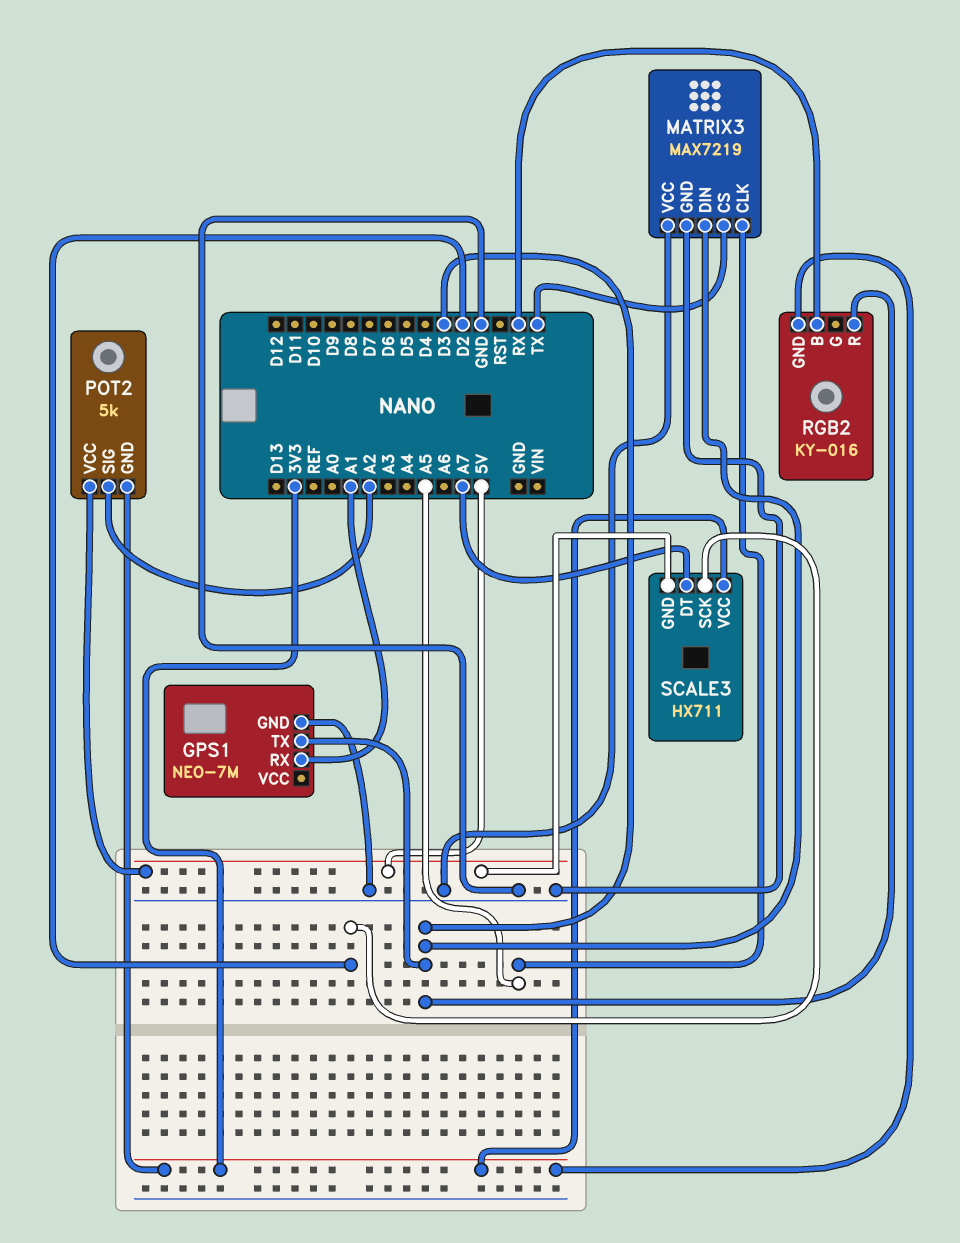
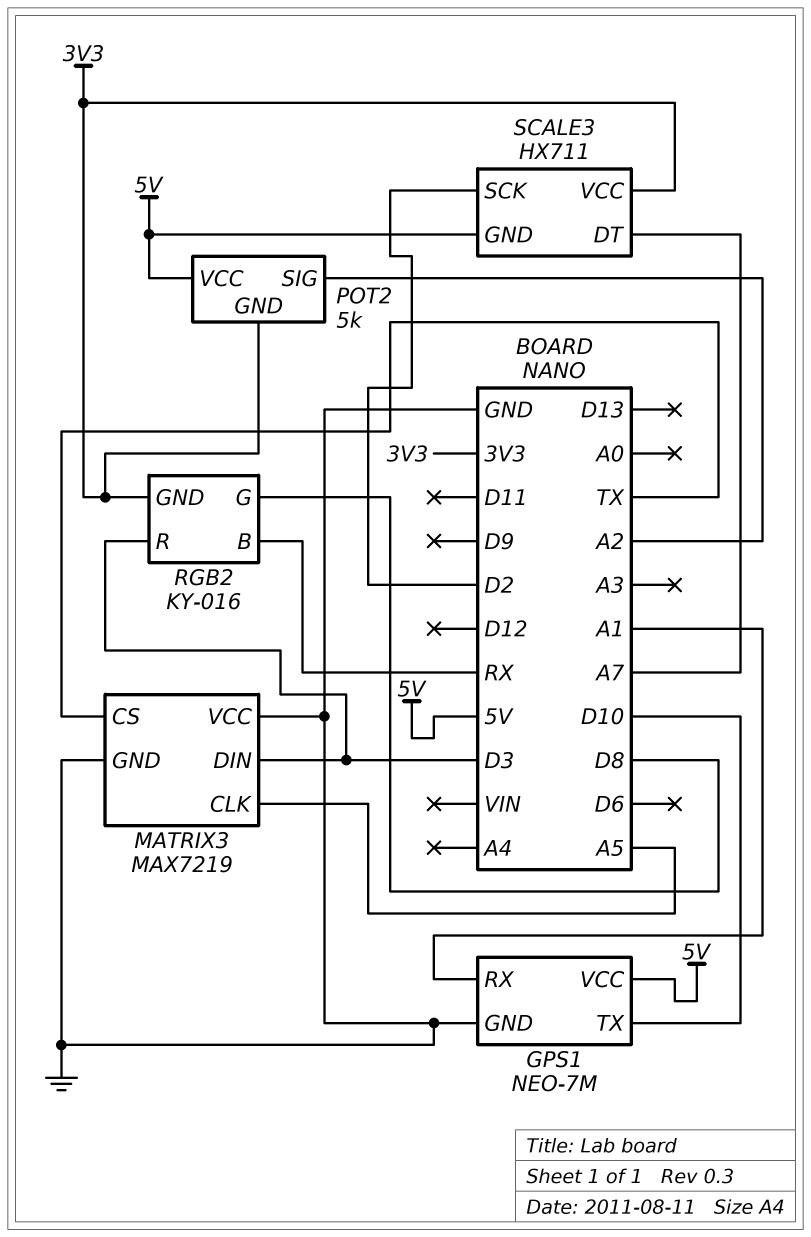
GPS1 pin TX: D3 -> D10
GPS1 pin VCC: none -> 5V
RGB2 pin G: none -> D8

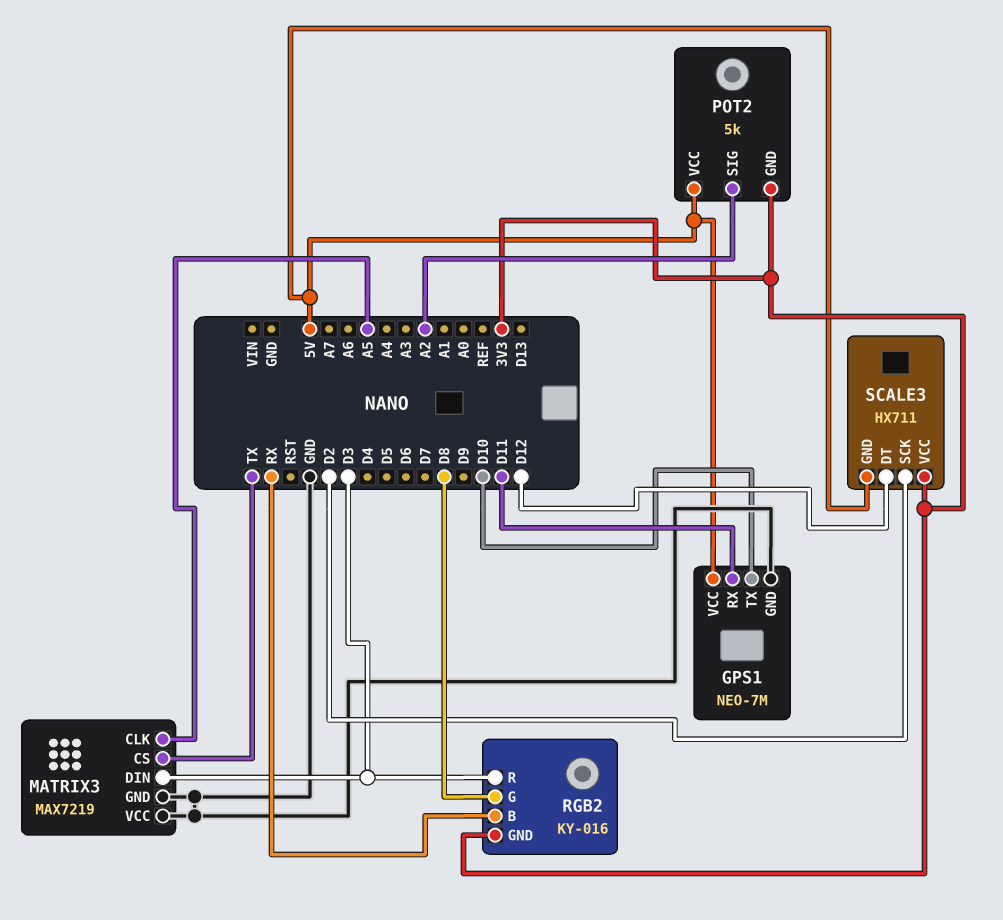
GPS1 pin RX: A1 -> D11
SCALE3 pin DT: A7 -> D12

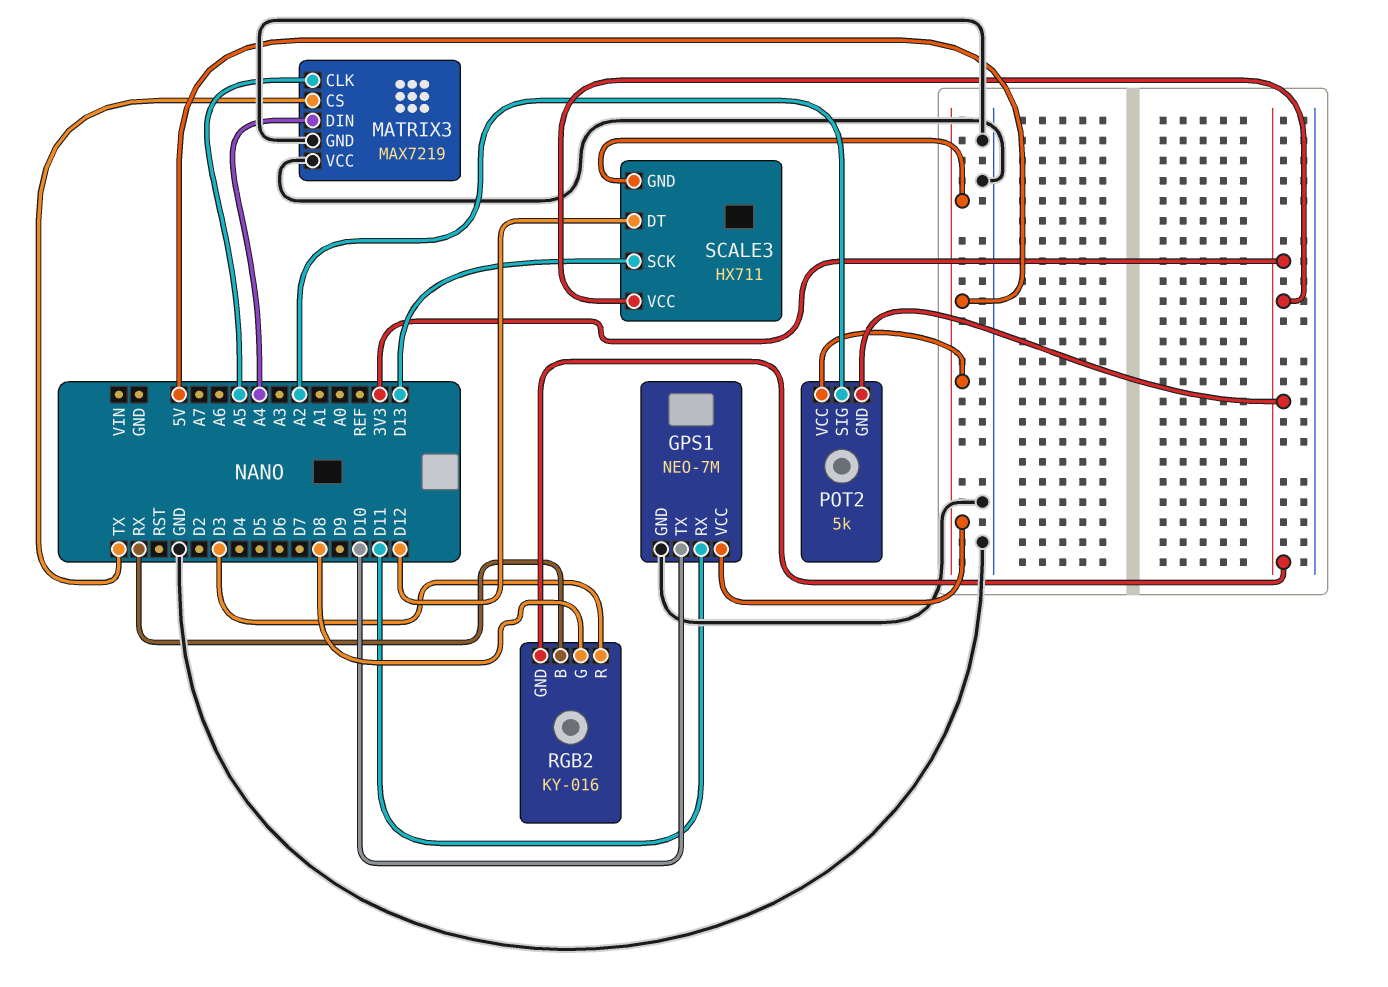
MATRIX3 pin DIN: D3 -> A4
SCALE3 pin SCK: D2 -> D13

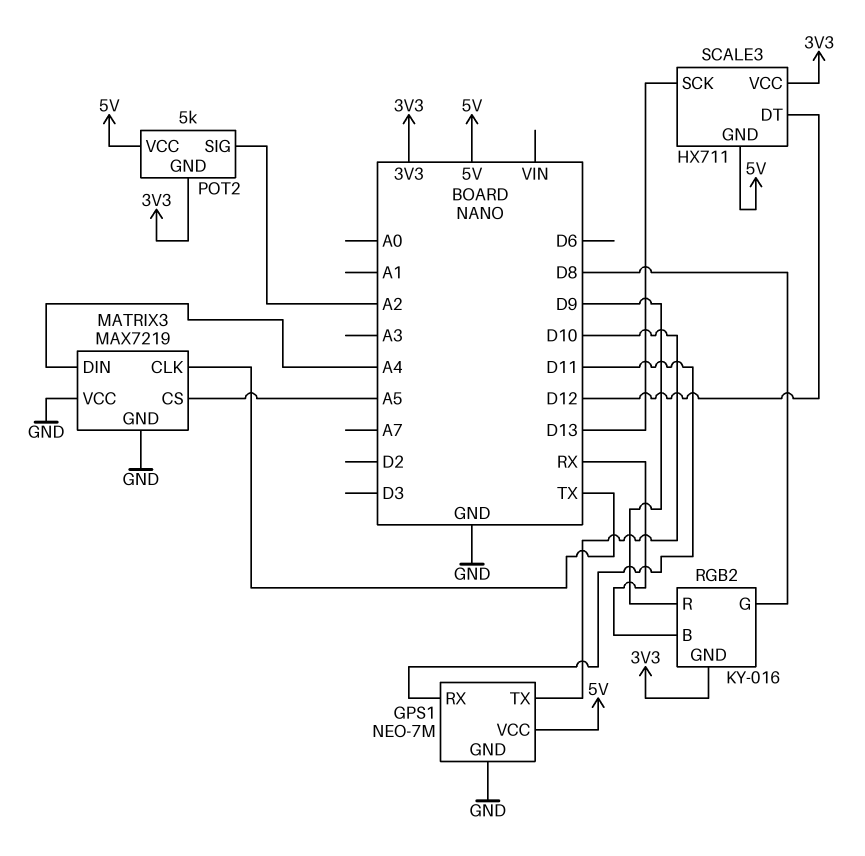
MATRIX3 pin CLK: A5 -> TX
MATRIX3 pin CS: TX -> A5
RGB2 pin R: D3 -> D9

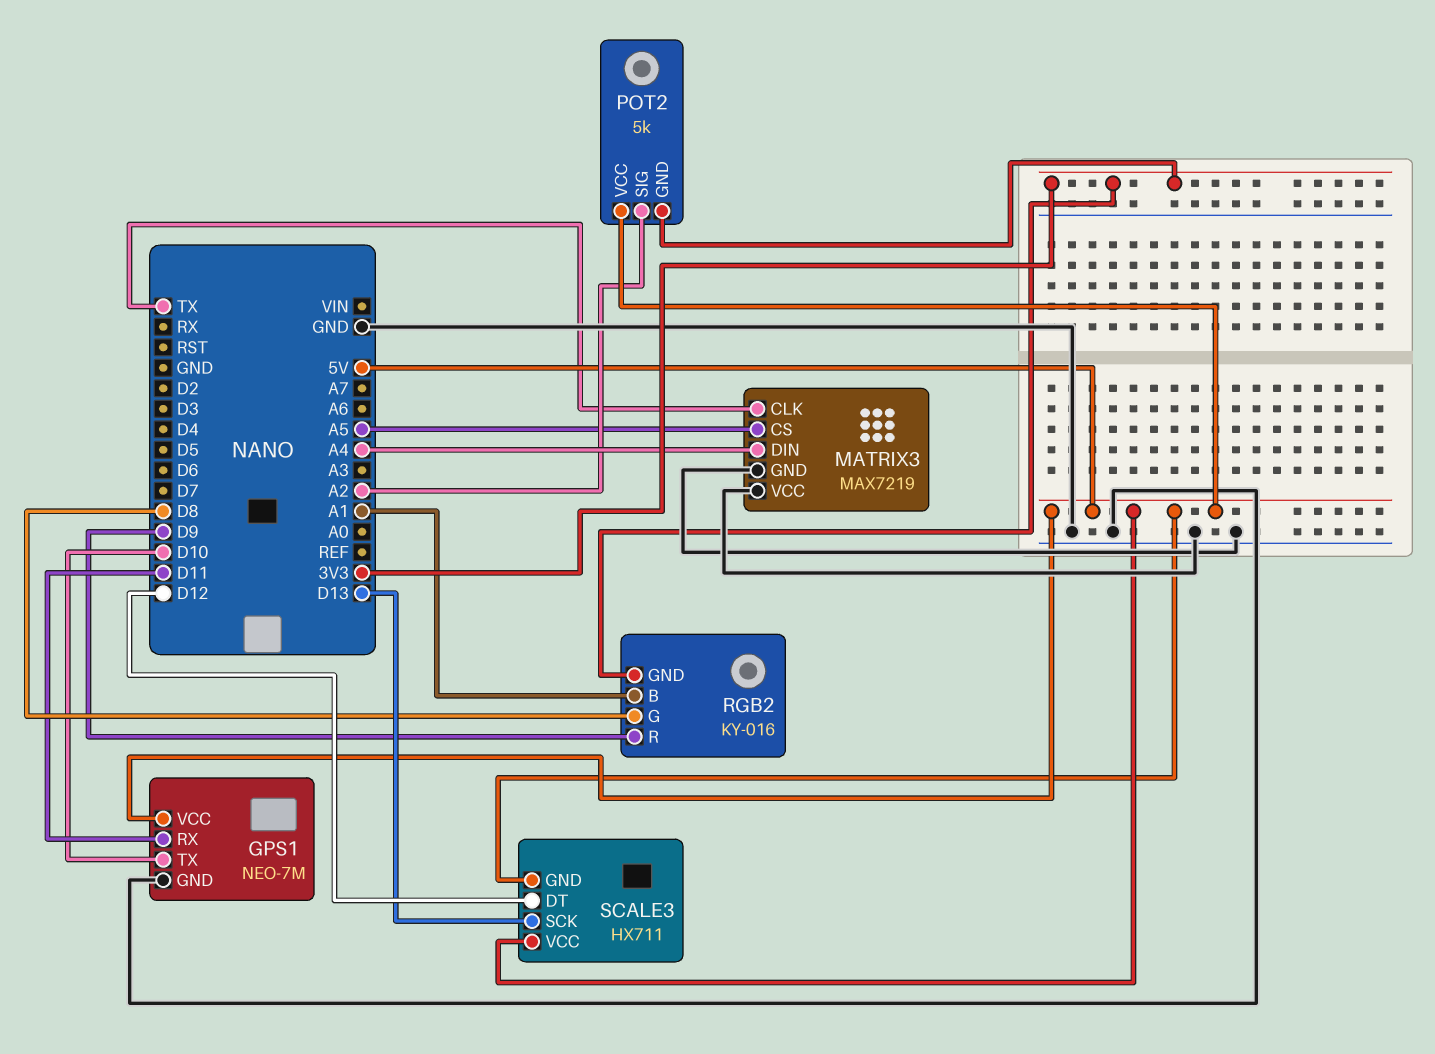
RGB2 pin B: RX -> A1
SCALE3 pin VCC: 3V3 -> 5V

